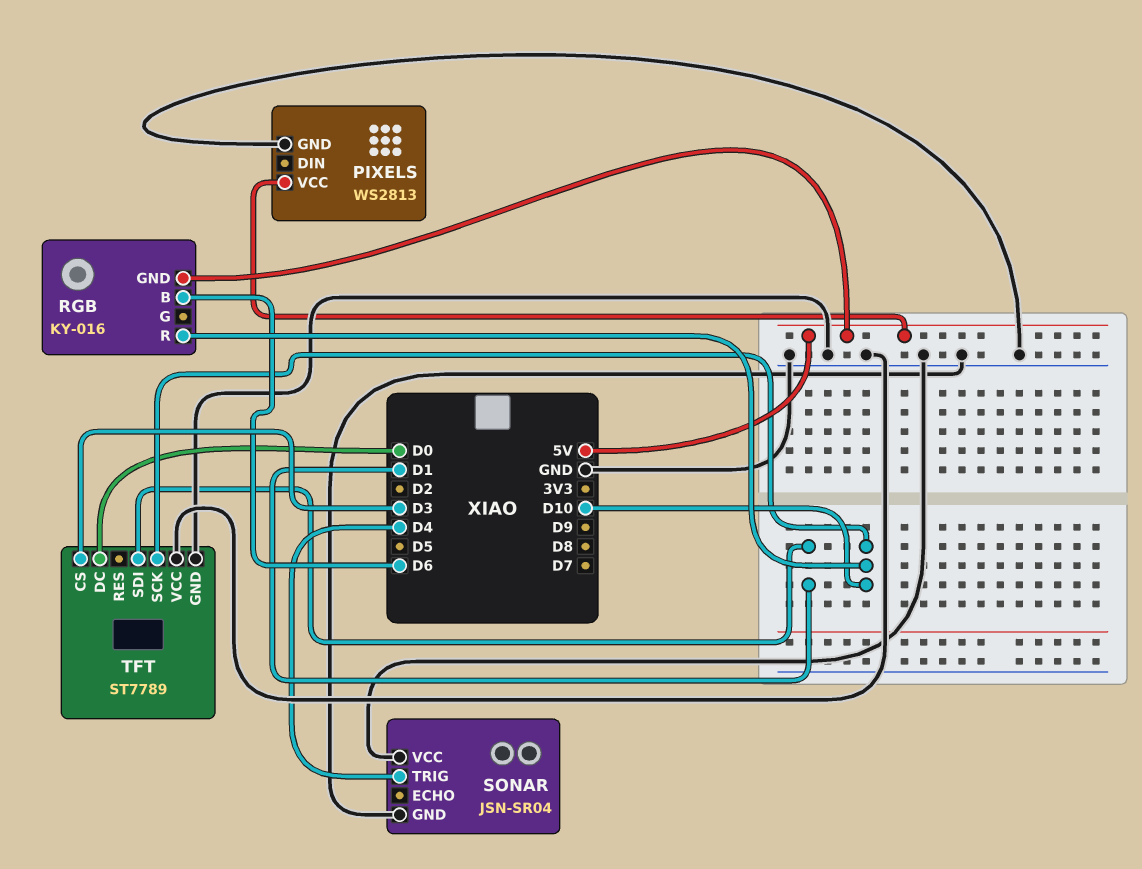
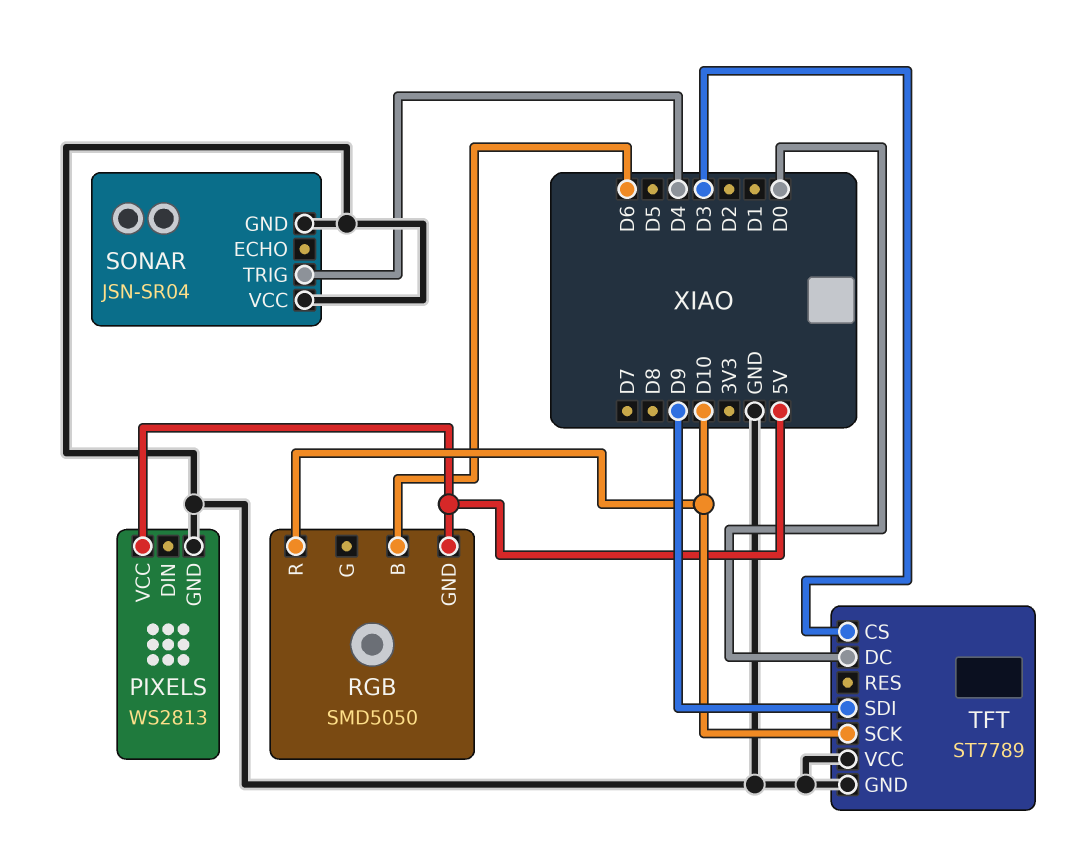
RGB: KY-016 -> SMD5050
TFT pin SDI: D1 -> D9

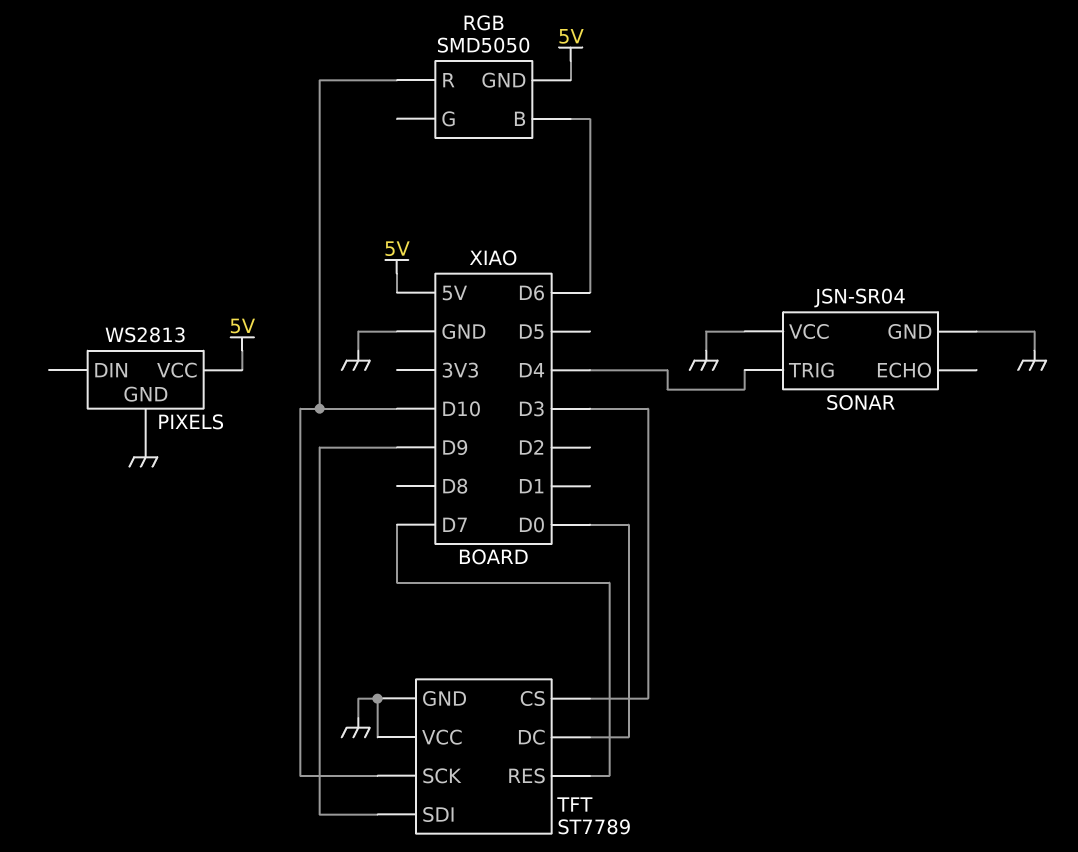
TFT pin RES: none -> D7

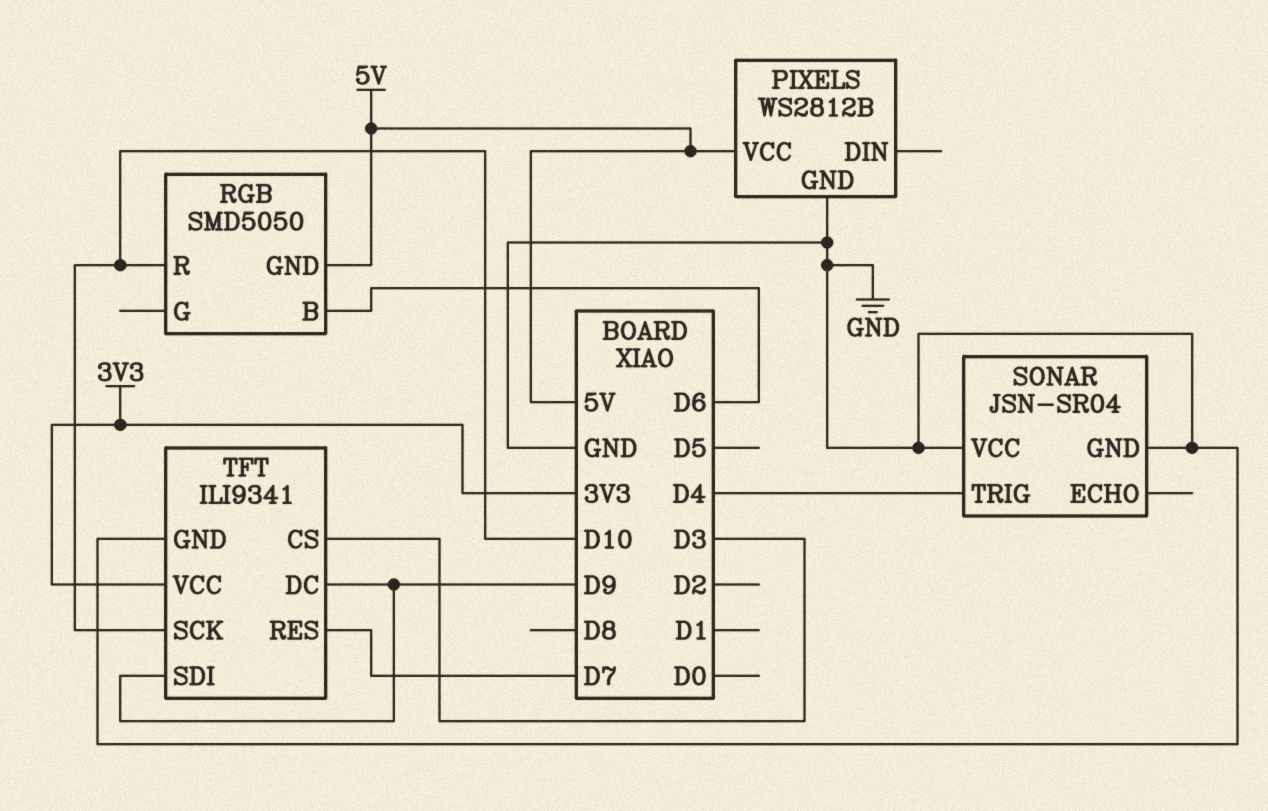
PIXELS: WS2813 -> WS2812B
TFT: ST7789 -> ILI9341
TFT pin DC: D0 -> D9
TFT pin VCC: GND -> 3V3

